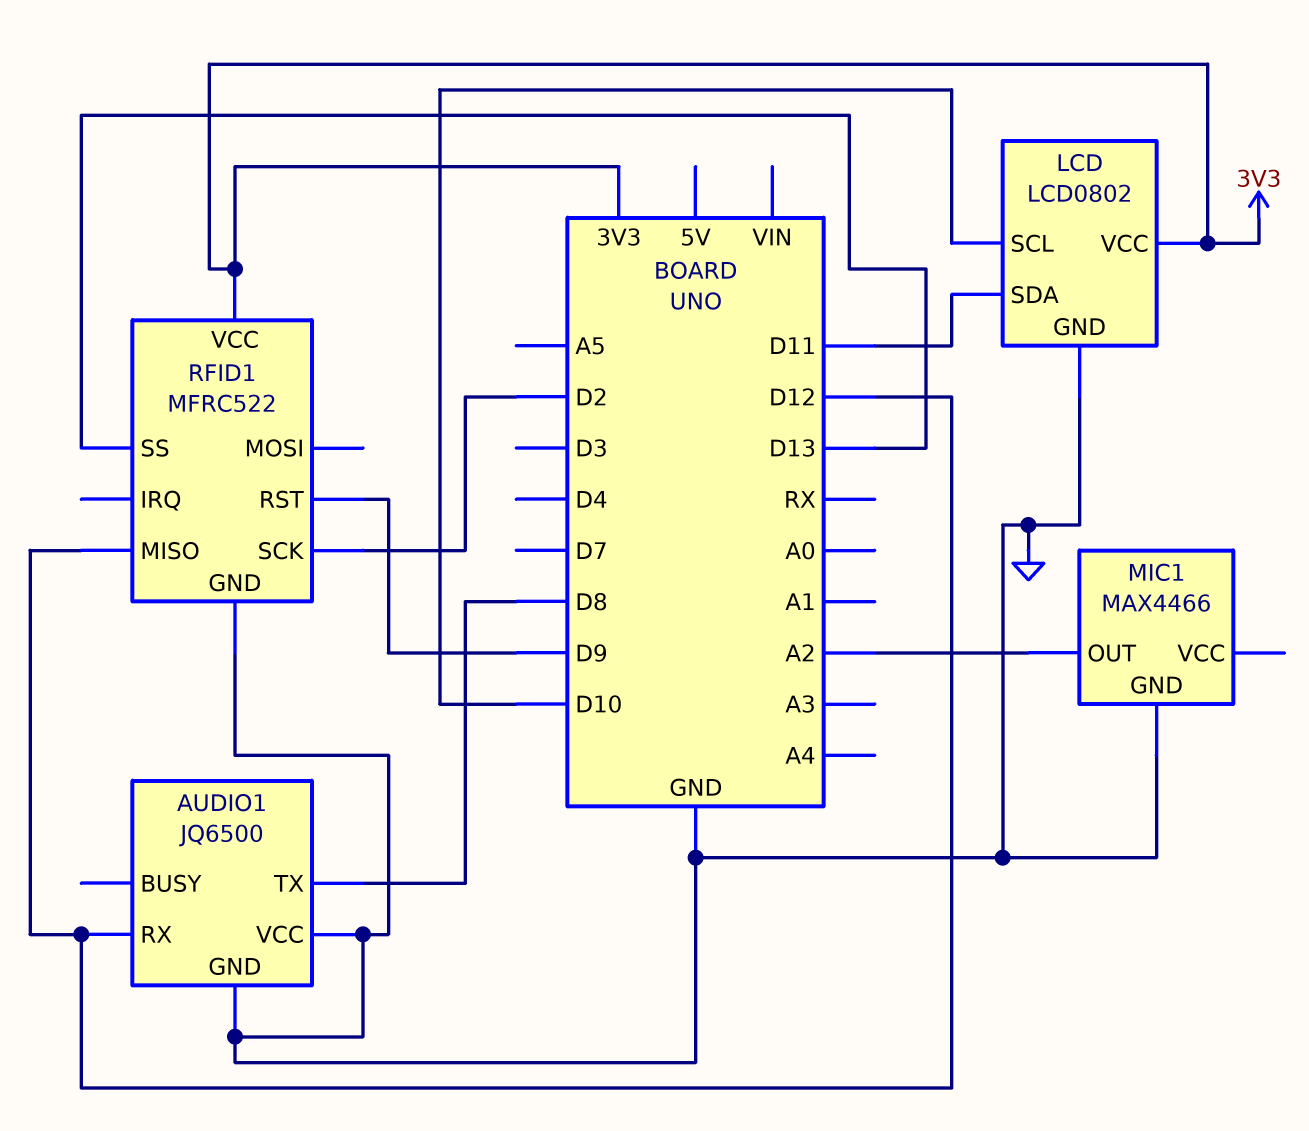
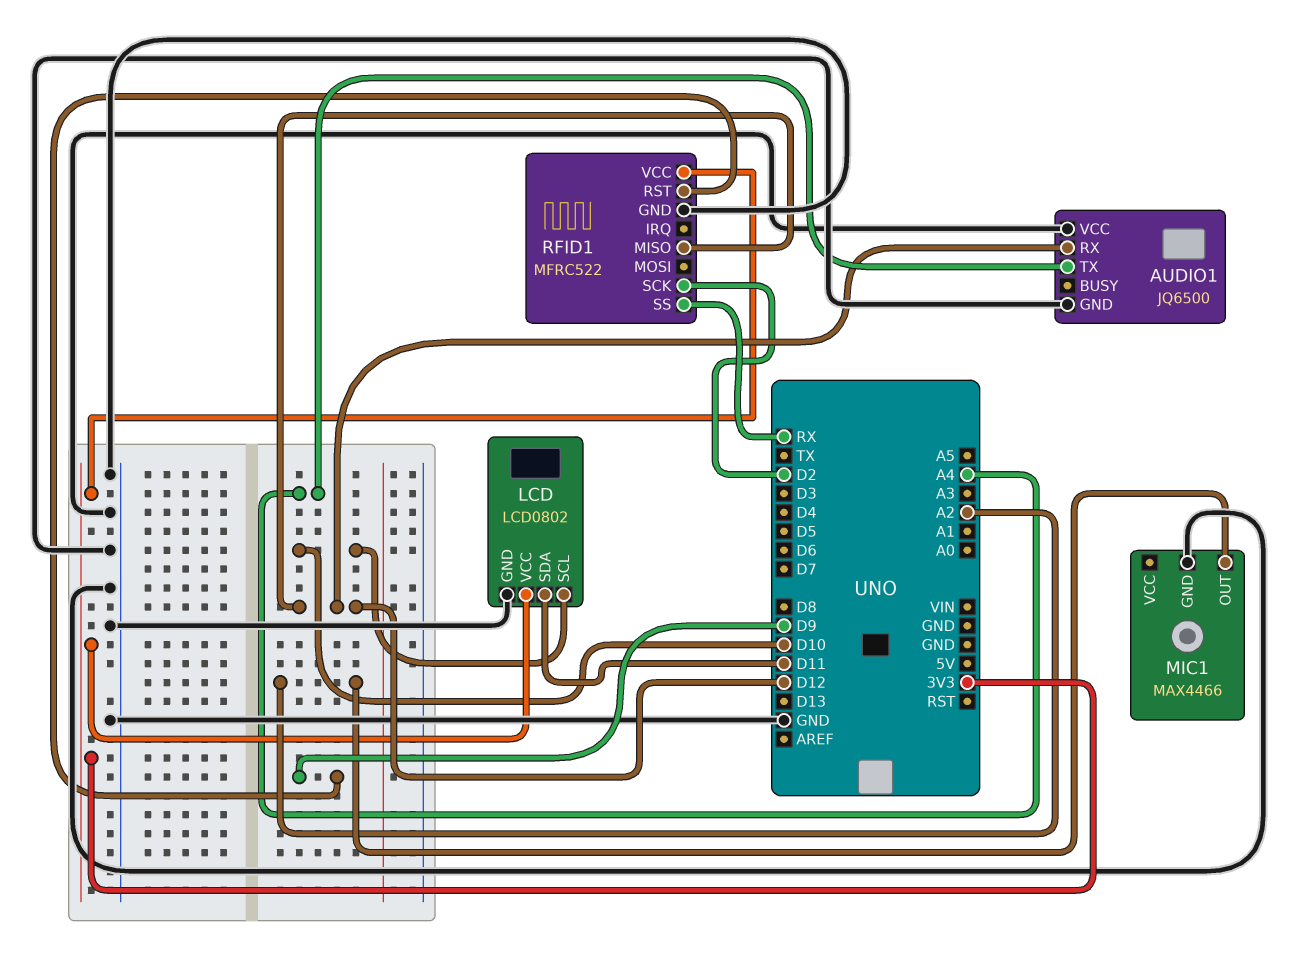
AUDIO1 pin TX: D8 -> A4
RFID1 pin SS: D13 -> RX

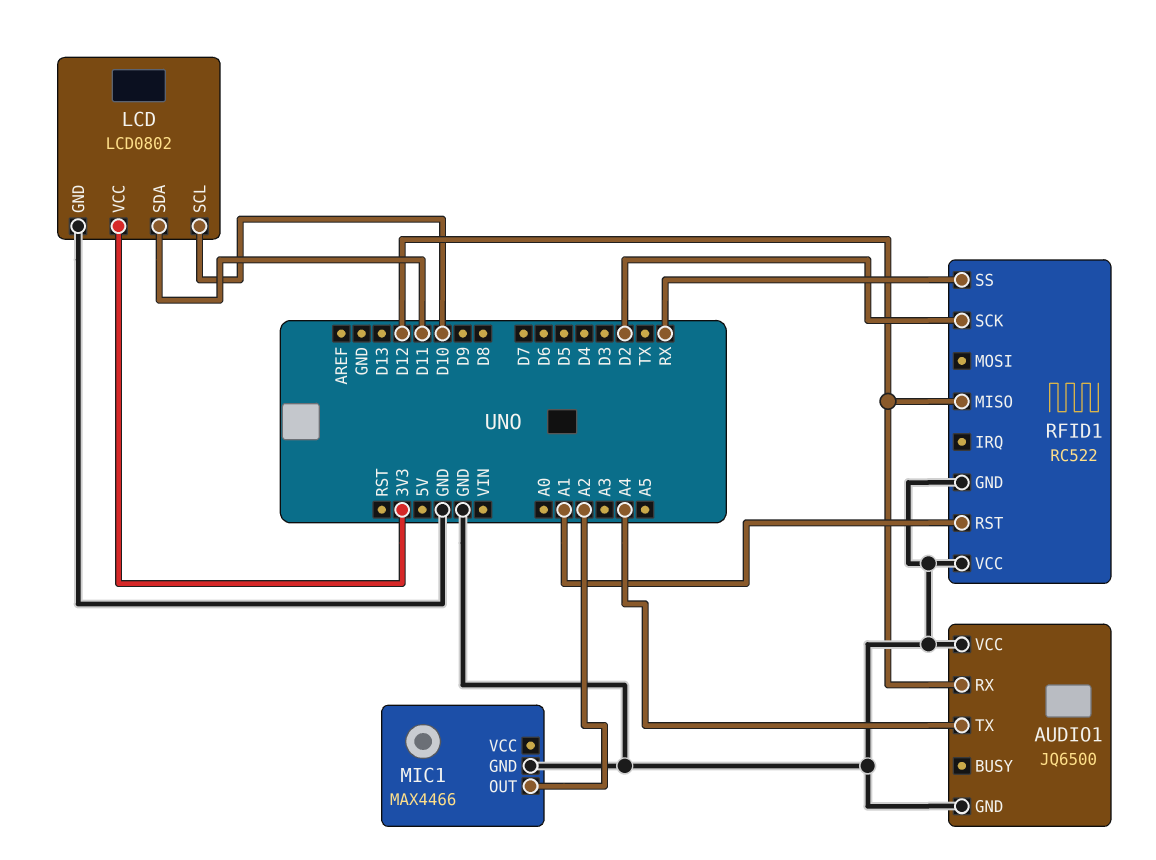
RFID1: MFRC522 -> RC522
RFID1 pin RST: D9 -> A1
RFID1 pin VCC: 3V3 -> GND

